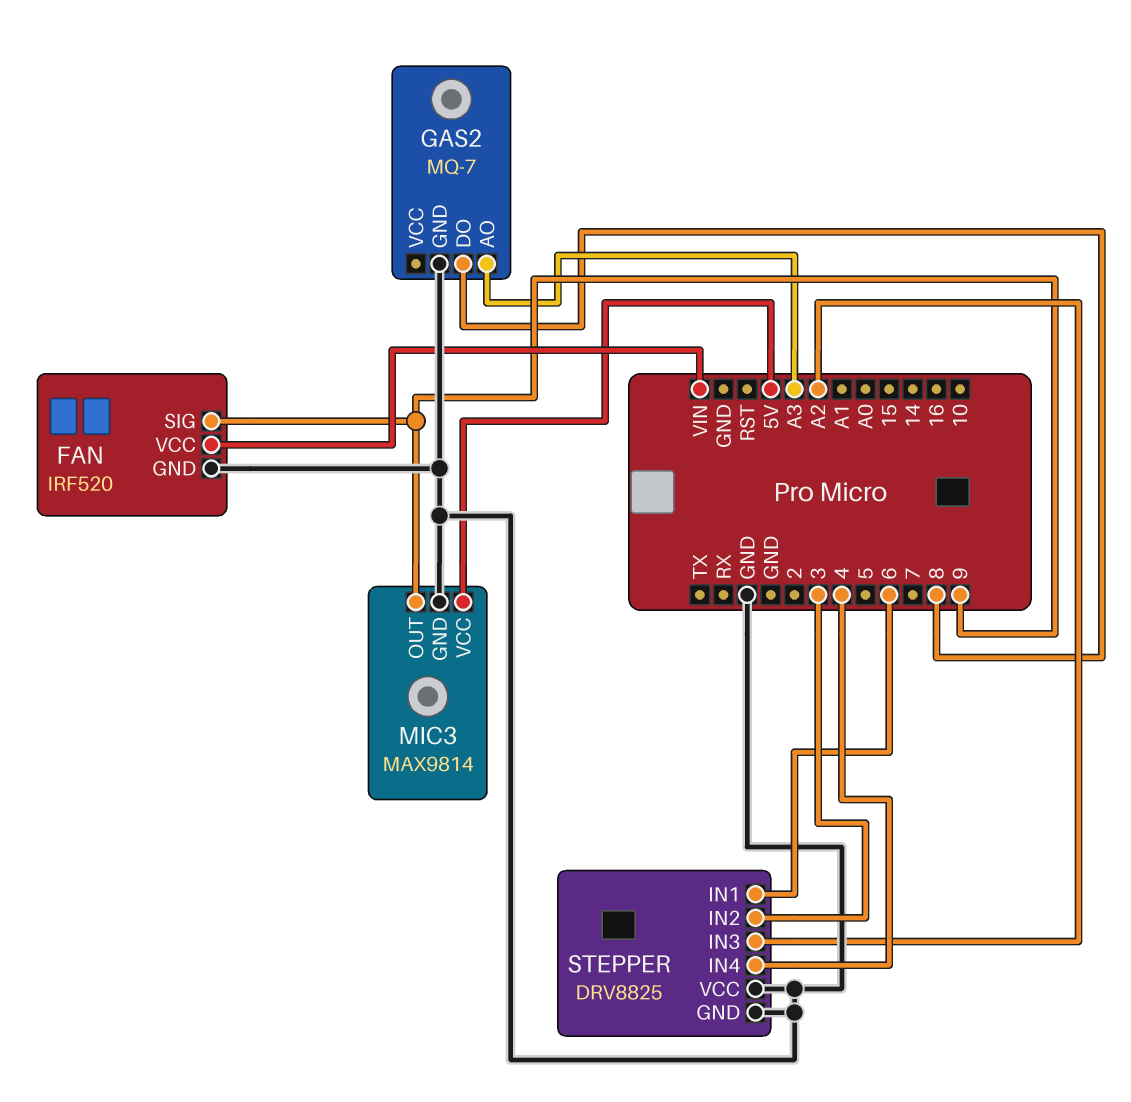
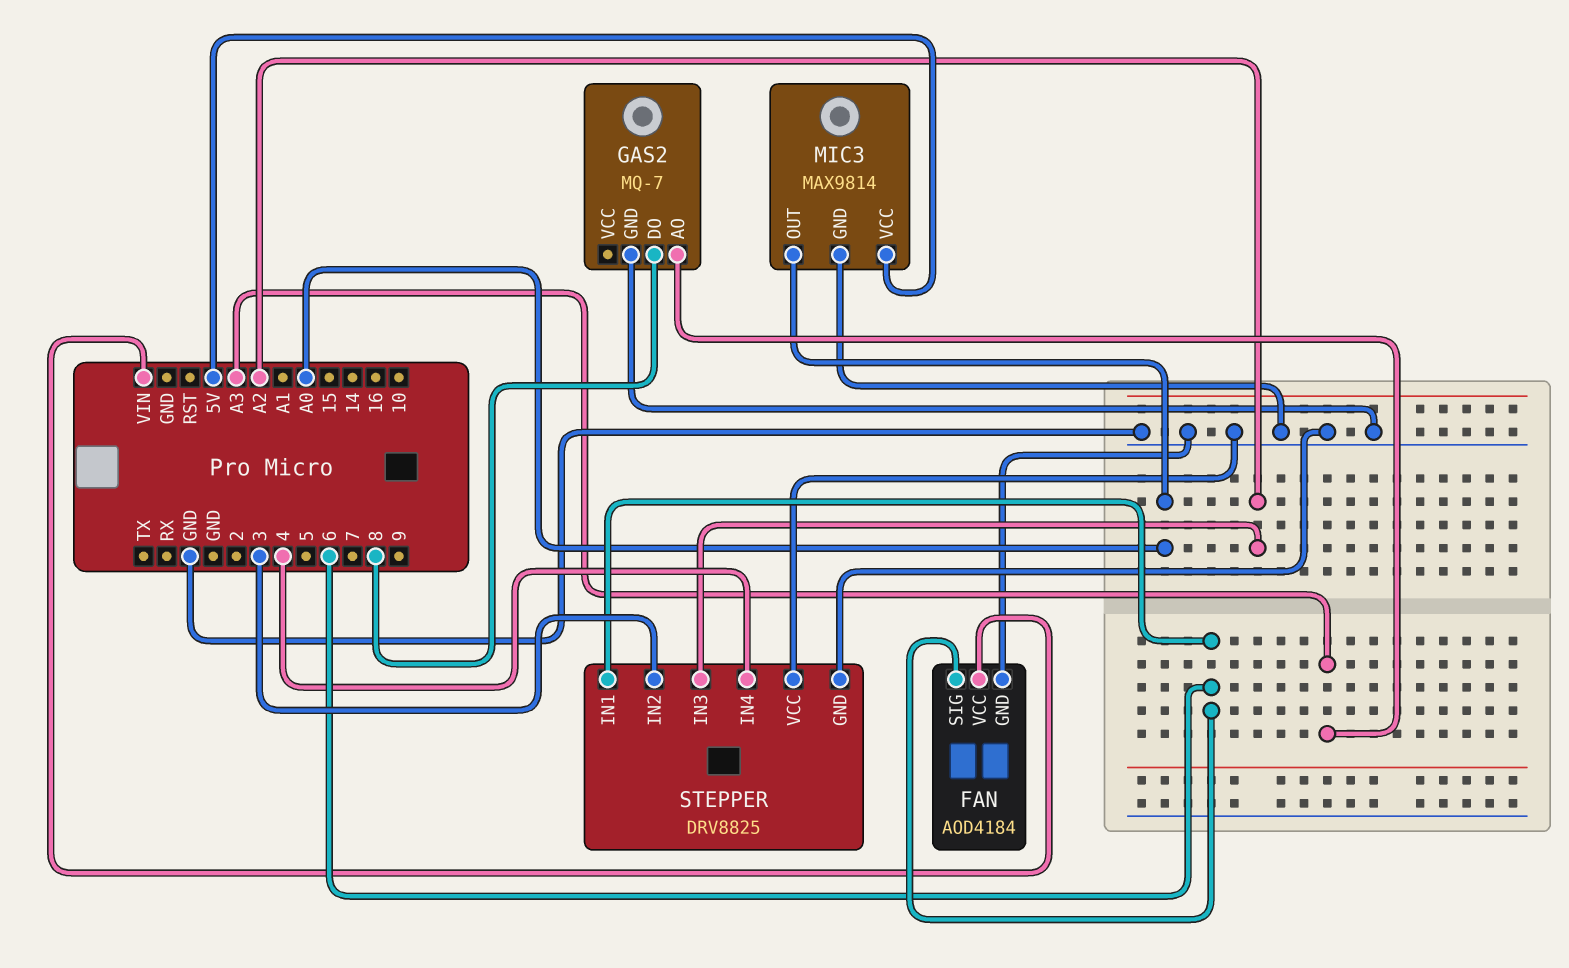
FAN: IRF520 -> AOD4184
FAN pin SIG: 9 -> 6
MIC3 pin OUT: 9 -> A0

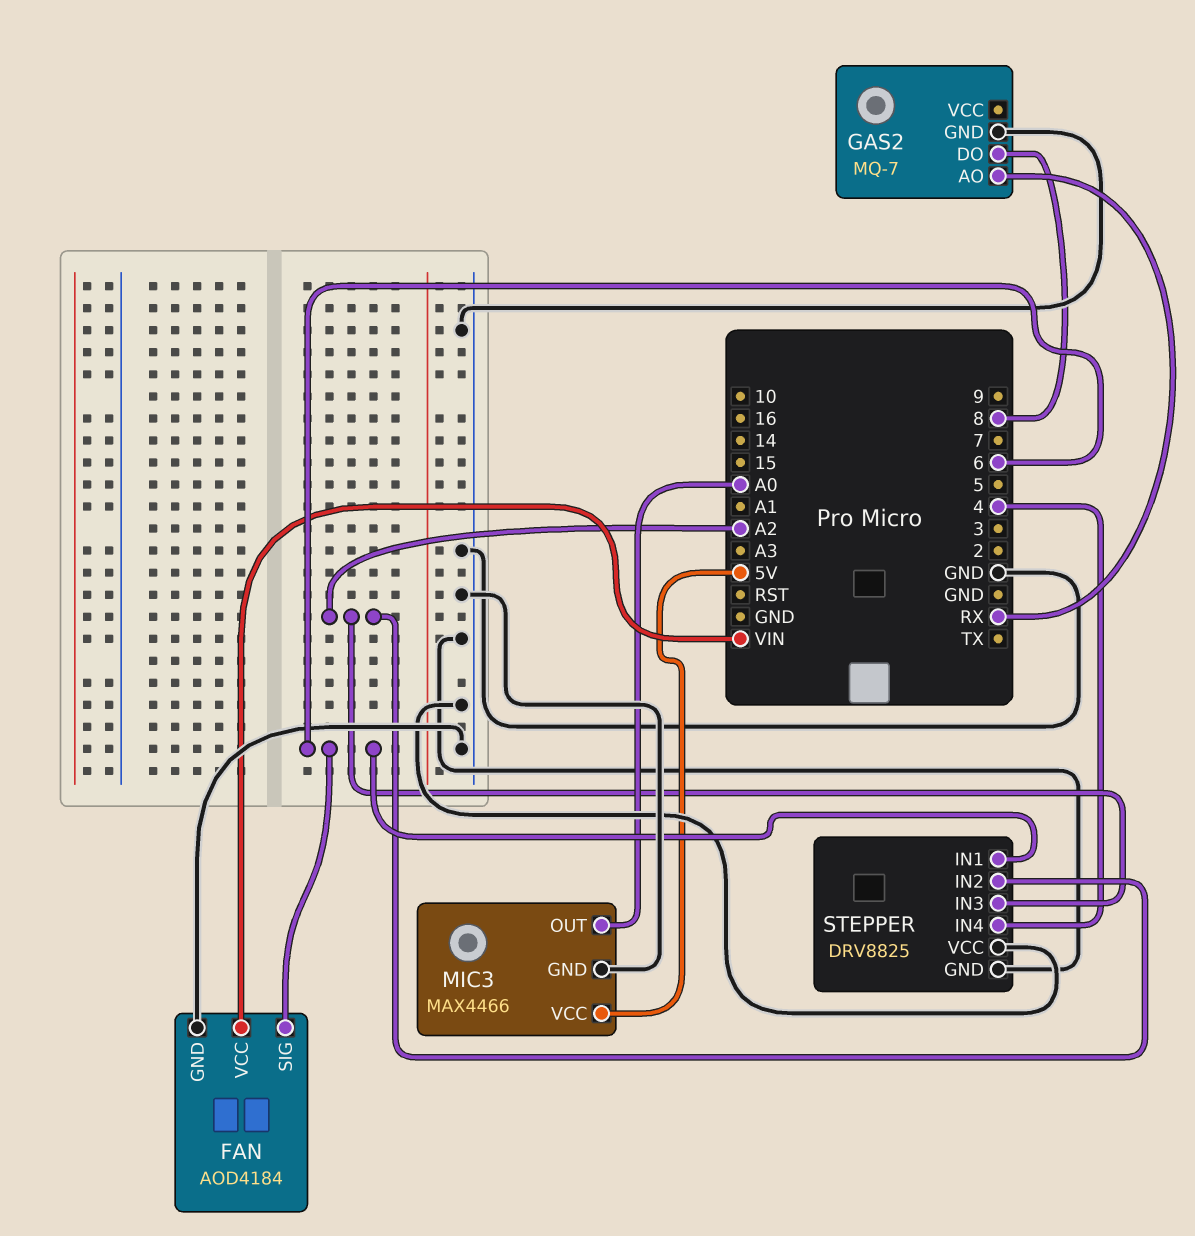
GAS2 pin AO: A3 -> RX
MIC3: MAX9814 -> MAX4466
STEPPER pin IN2: 3 -> A2

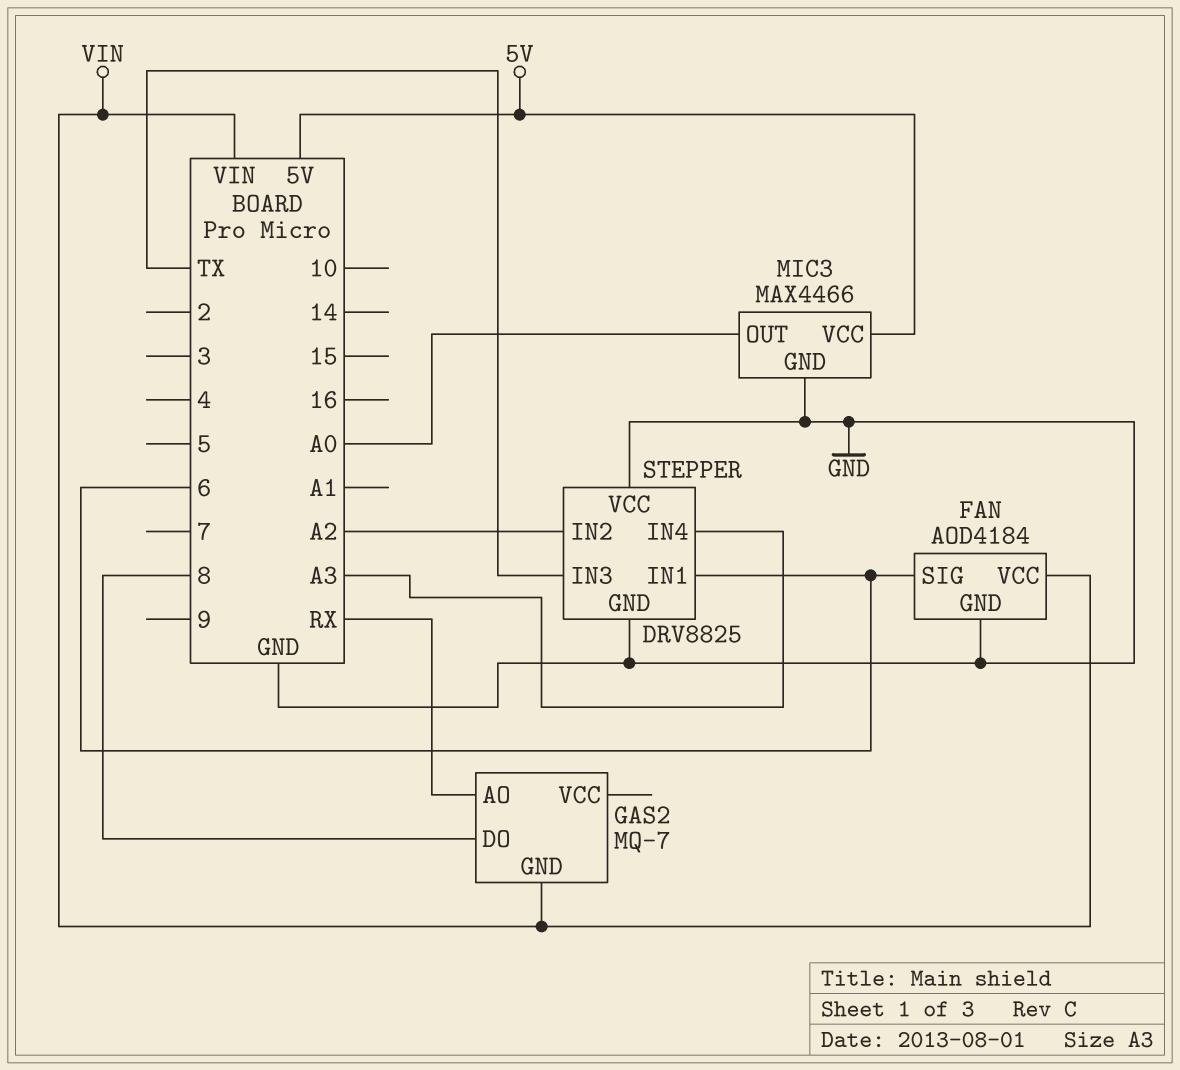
GAS2 pin GND: GND -> VIN
STEPPER pin IN3: A2 -> TX
STEPPER pin IN4: 4 -> A3

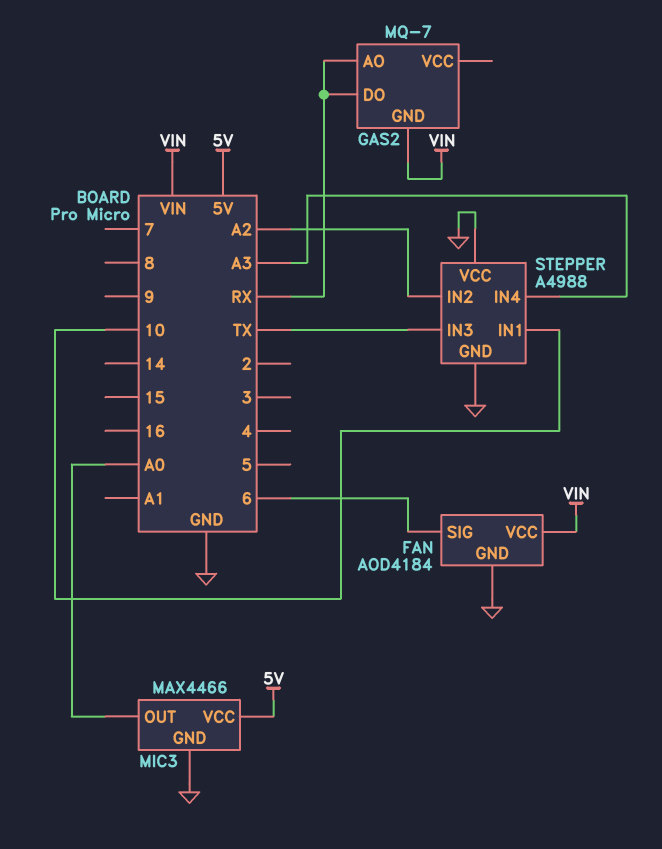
GAS2 pin DO: 8 -> RX
STEPPER: DRV8825 -> A4988
STEPPER pin IN1: 6 -> 10

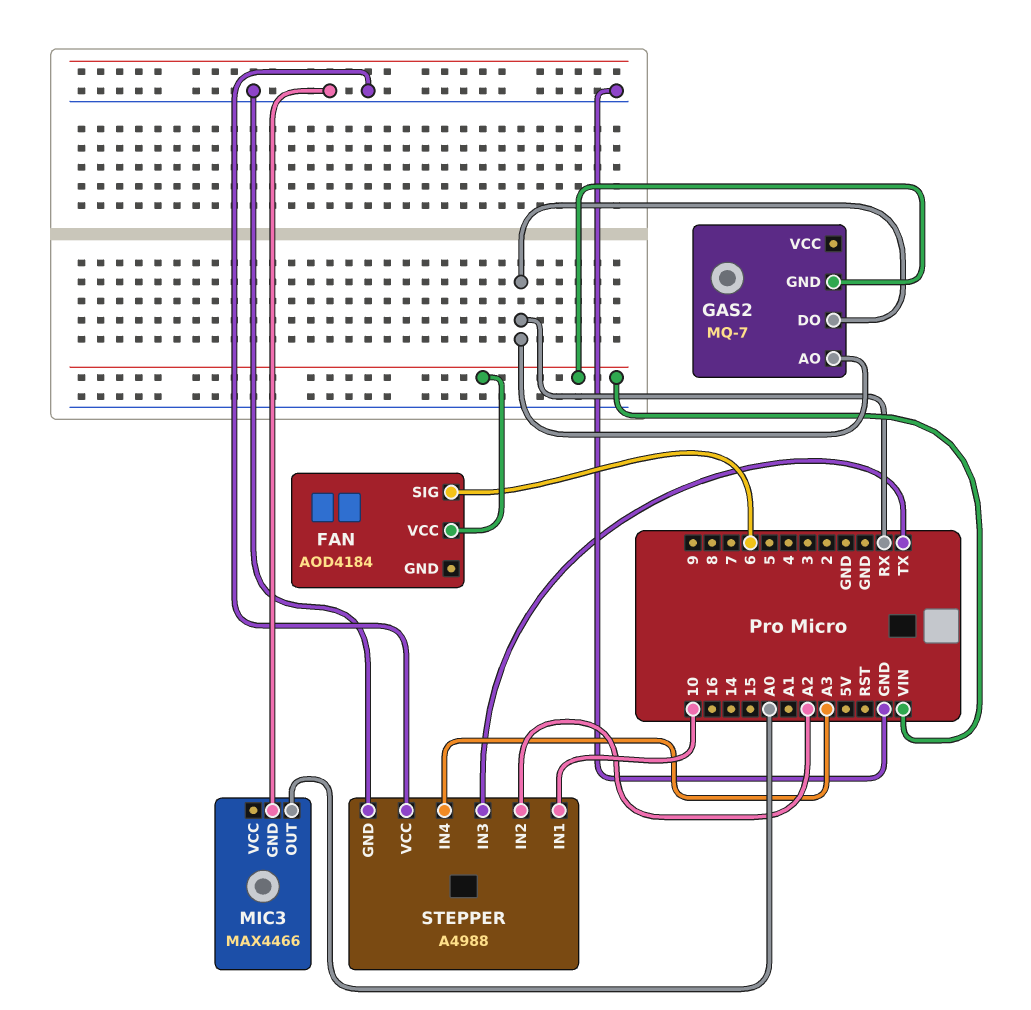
FAN pin GND: GND -> none
MIC3 pin VCC: 5V -> none

